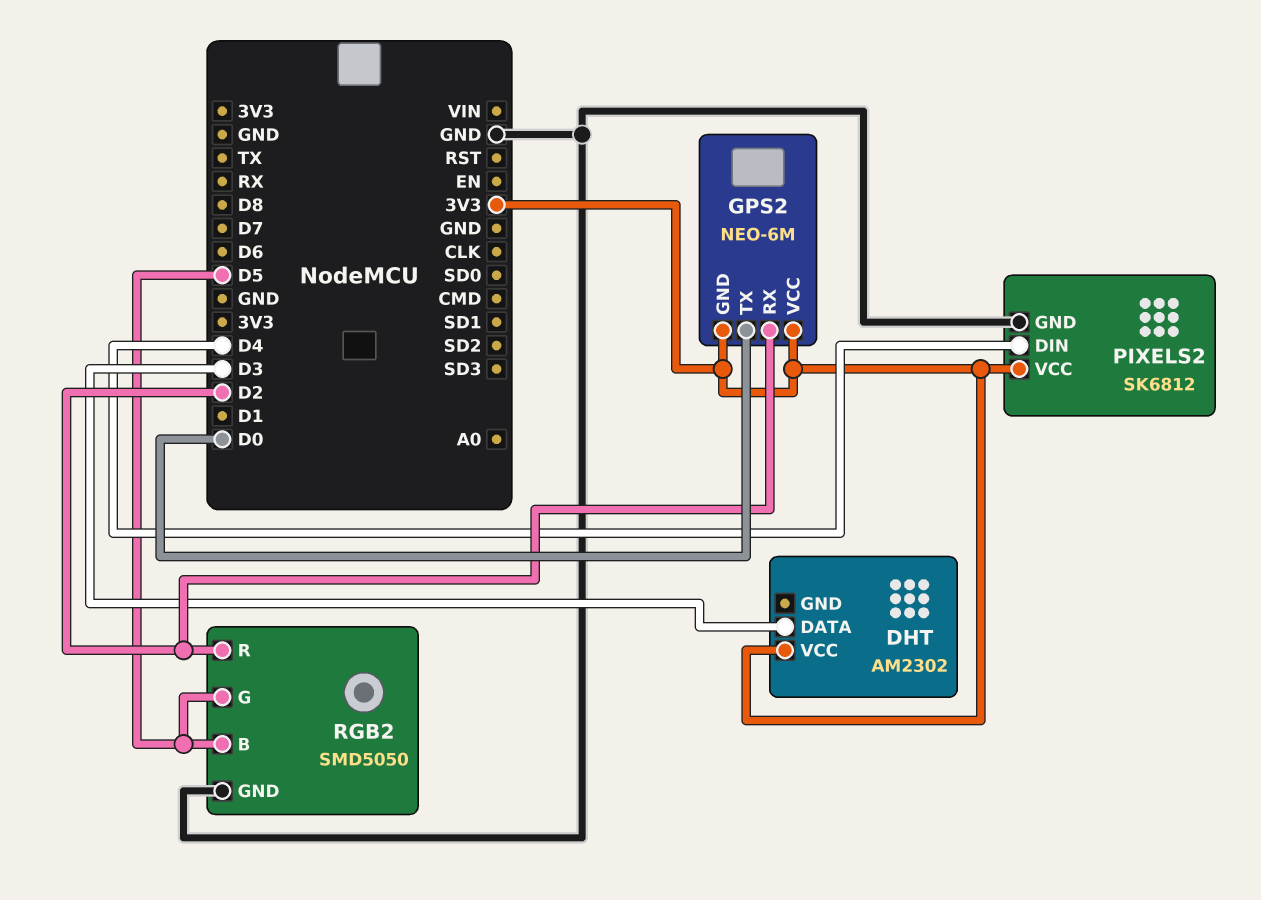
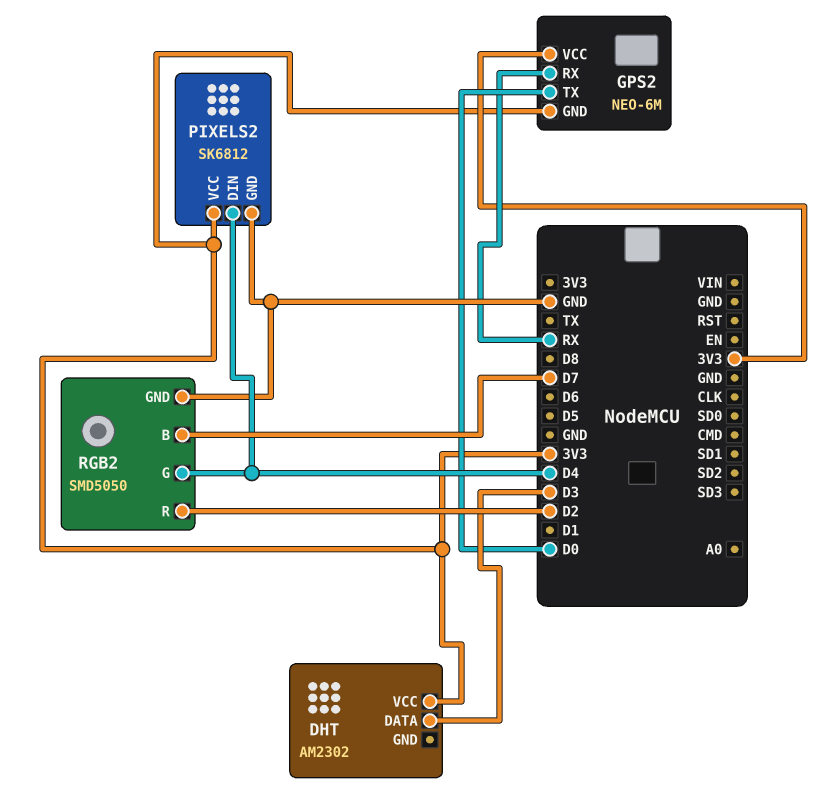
GPS2 pin RX: D2 -> RX
RGB2 pin B: D5 -> D7
RGB2 pin G: D5 -> D4

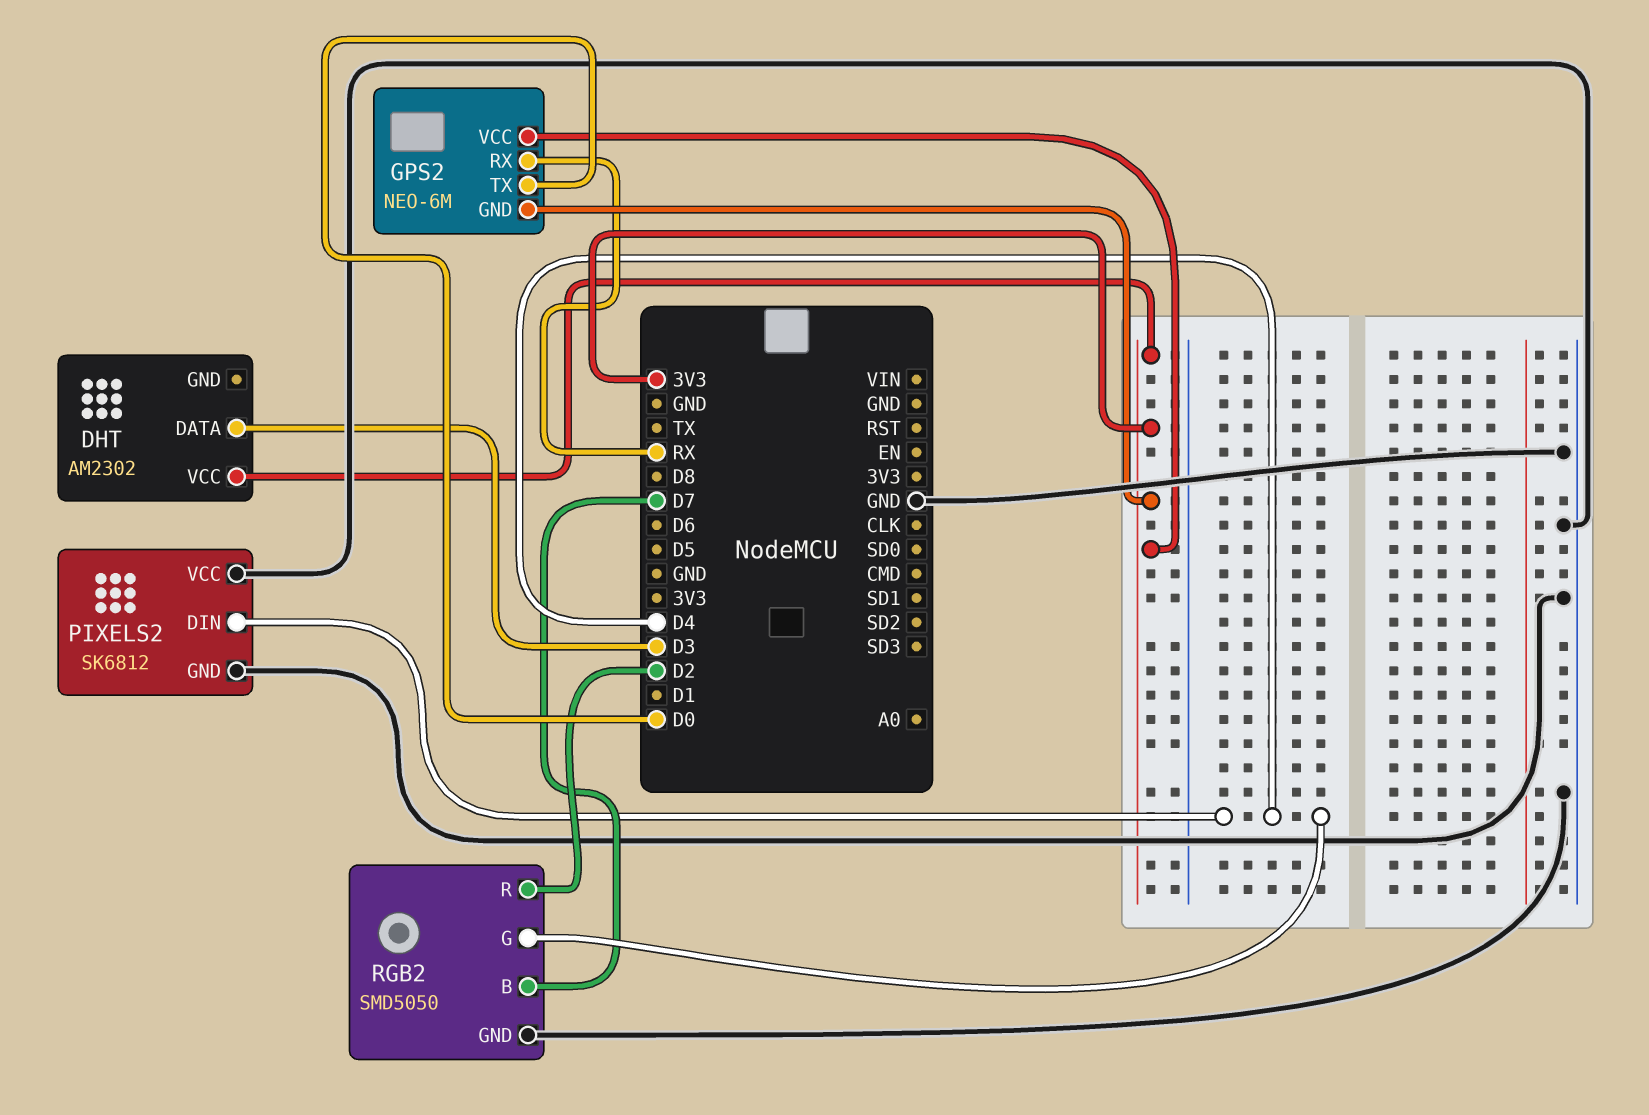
PIXELS2 pin VCC: 3V3 -> GND

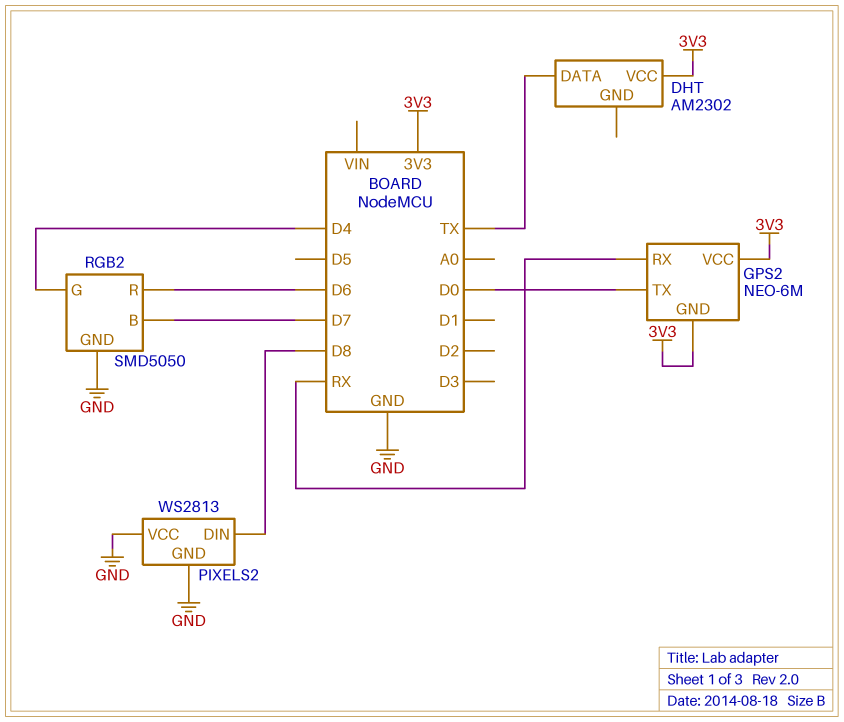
DHT pin DATA: D3 -> TX
PIXELS2: SK6812 -> WS2813
PIXELS2 pin DIN: D4 -> D8
RGB2 pin R: D2 -> D6

